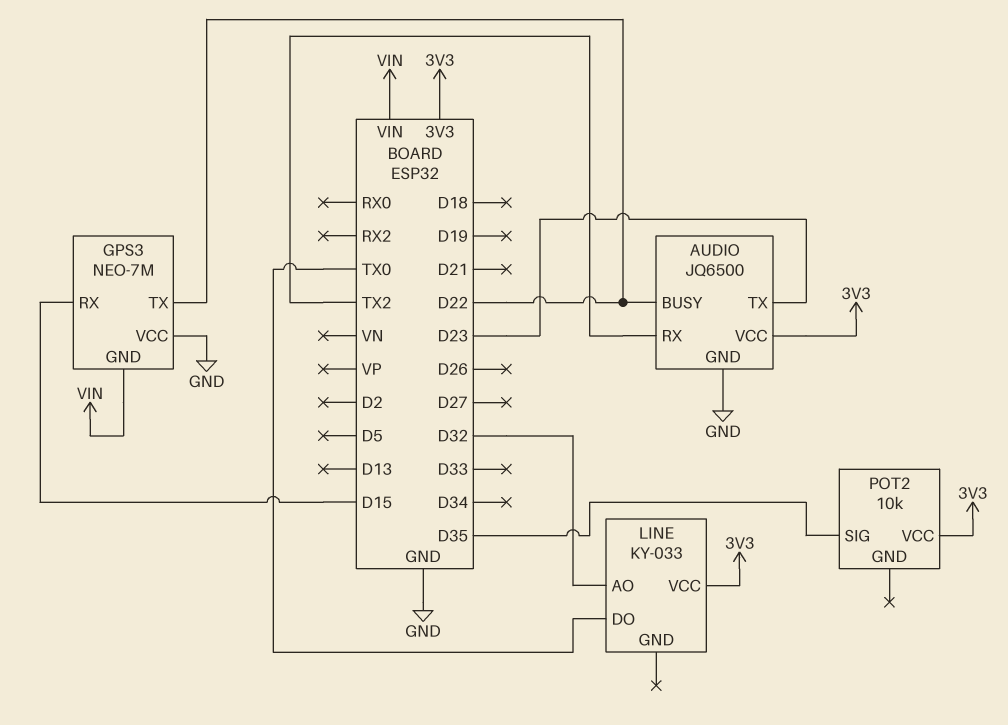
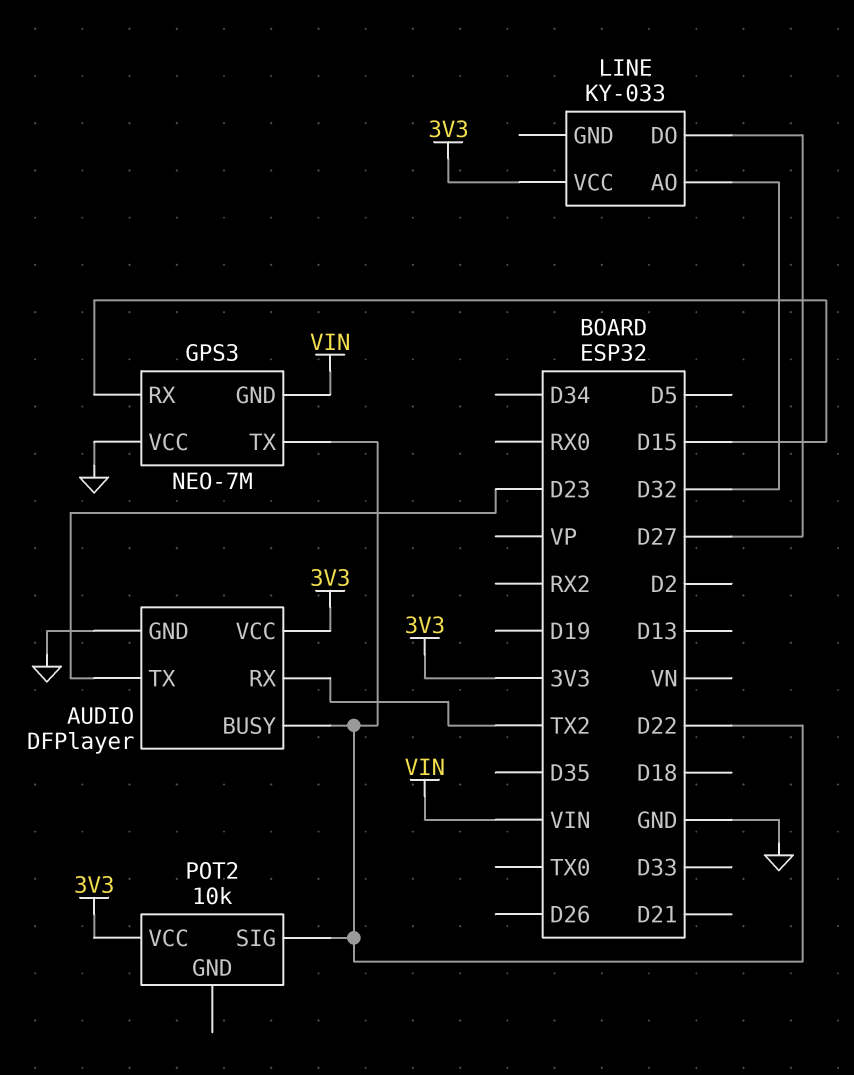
AUDIO: JQ6500 -> DFPlayer
LINE pin DO: TX0 -> D27
POT2 pin SIG: D35 -> D22

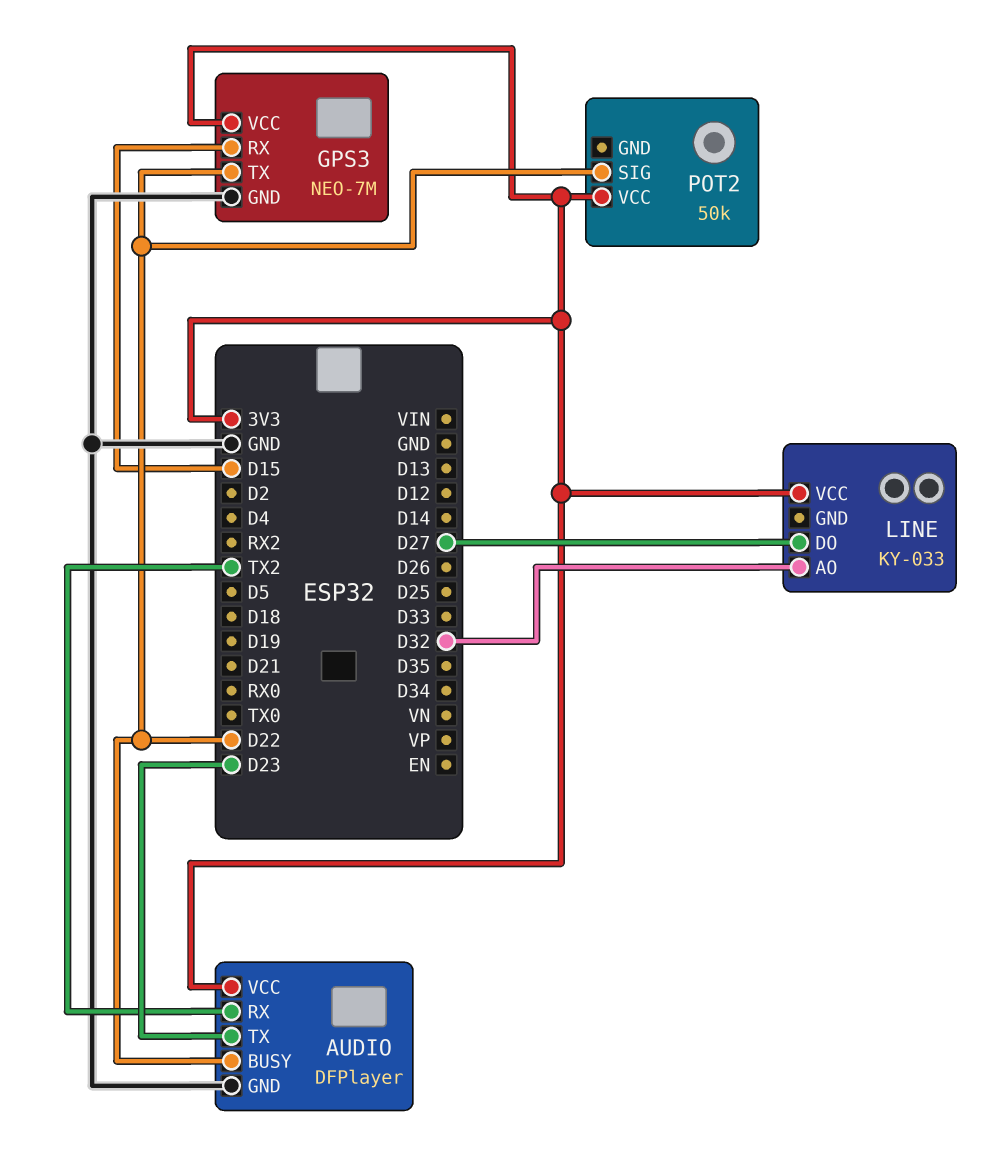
GPS3 pin GND: VIN -> GND
GPS3 pin VCC: GND -> 3V3
POT2: 10k -> 50k

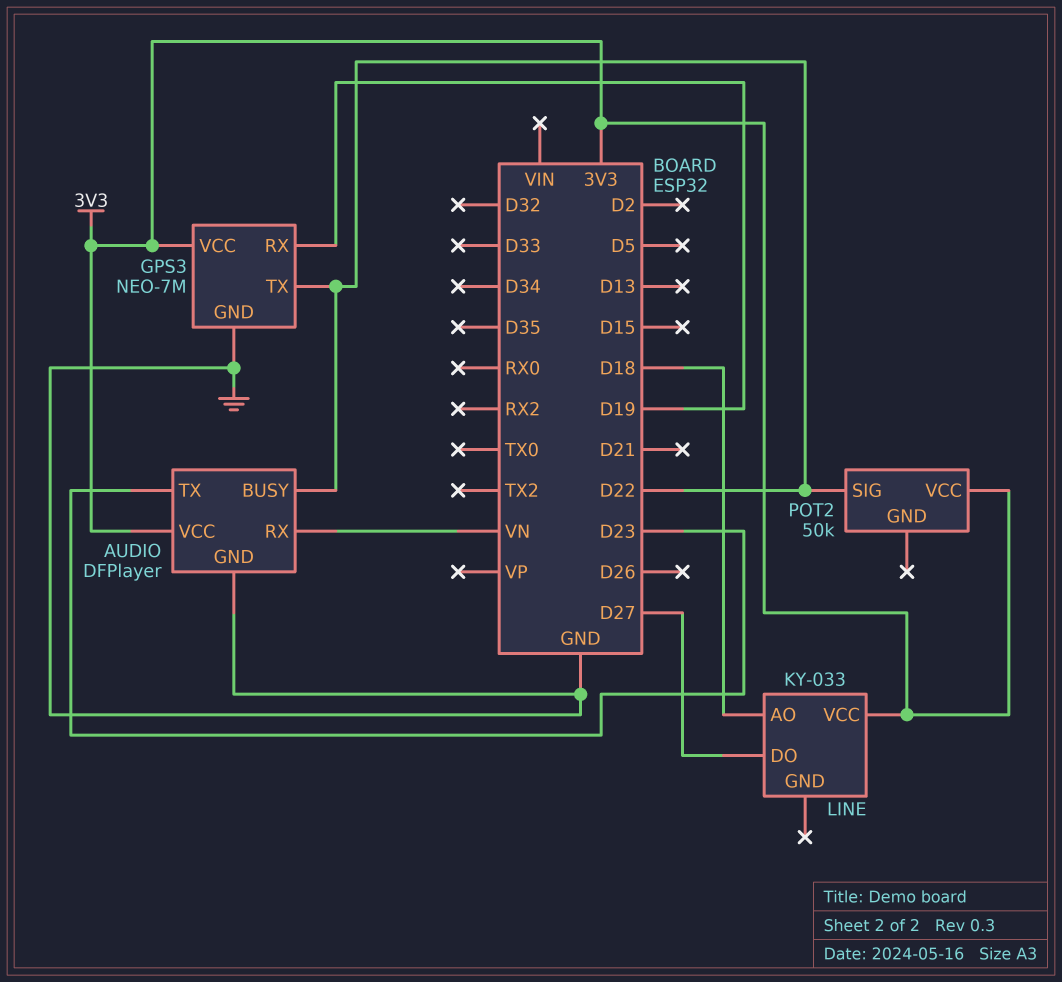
AUDIO pin RX: TX2 -> VN
GPS3 pin RX: D15 -> D19
LINE pin AO: D32 -> D18

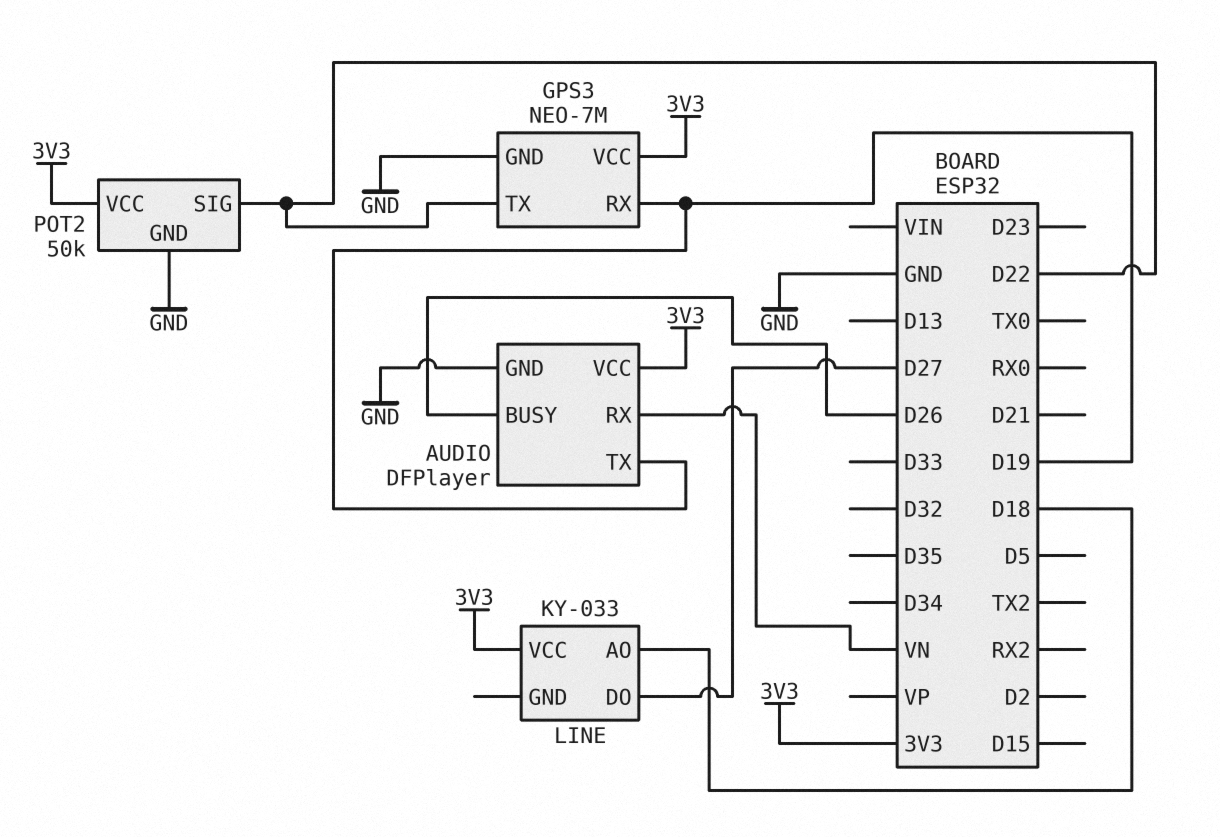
AUDIO pin BUSY: D22 -> D26
AUDIO pin TX: D23 -> D19
POT2 pin GND: none -> GND

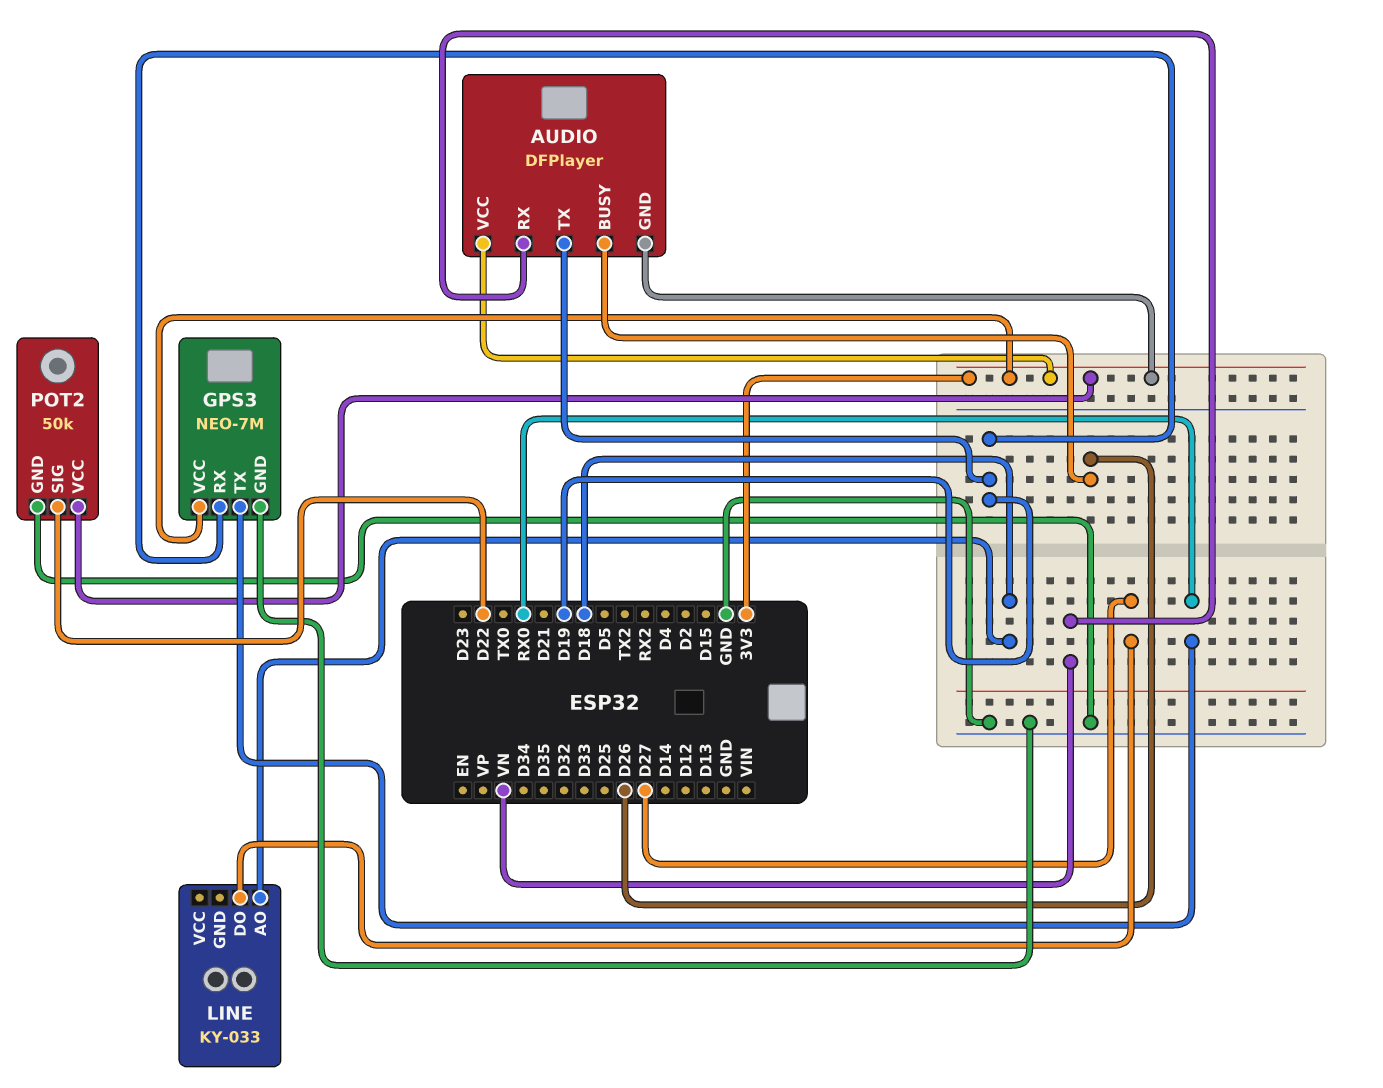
AUDIO pin GND: GND -> 3V3
GPS3 pin TX: D22 -> RX0
LINE pin VCC: 3V3 -> none

